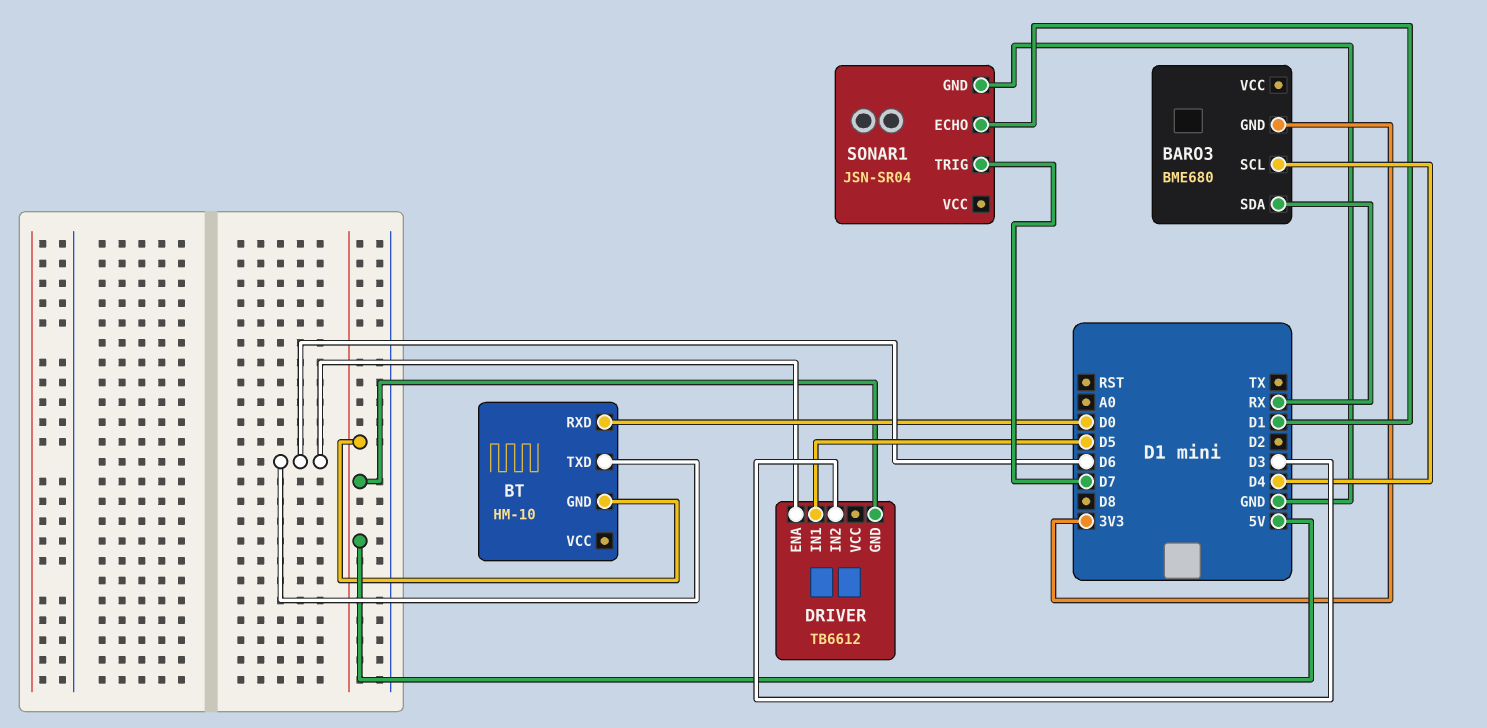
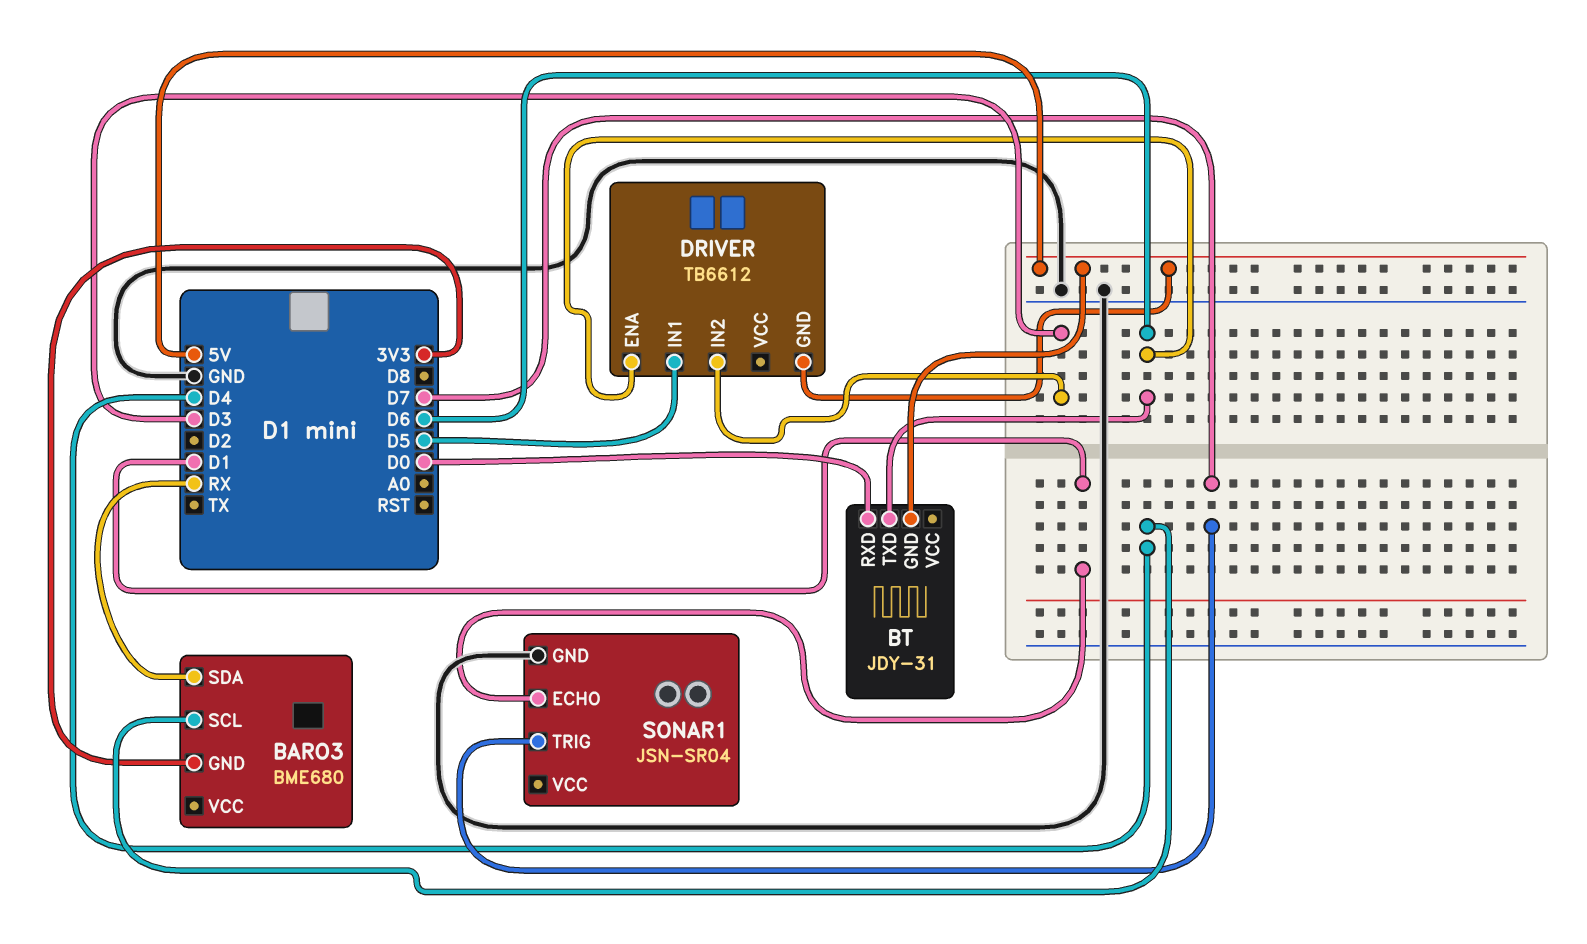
BT: HM-10 -> JDY-31

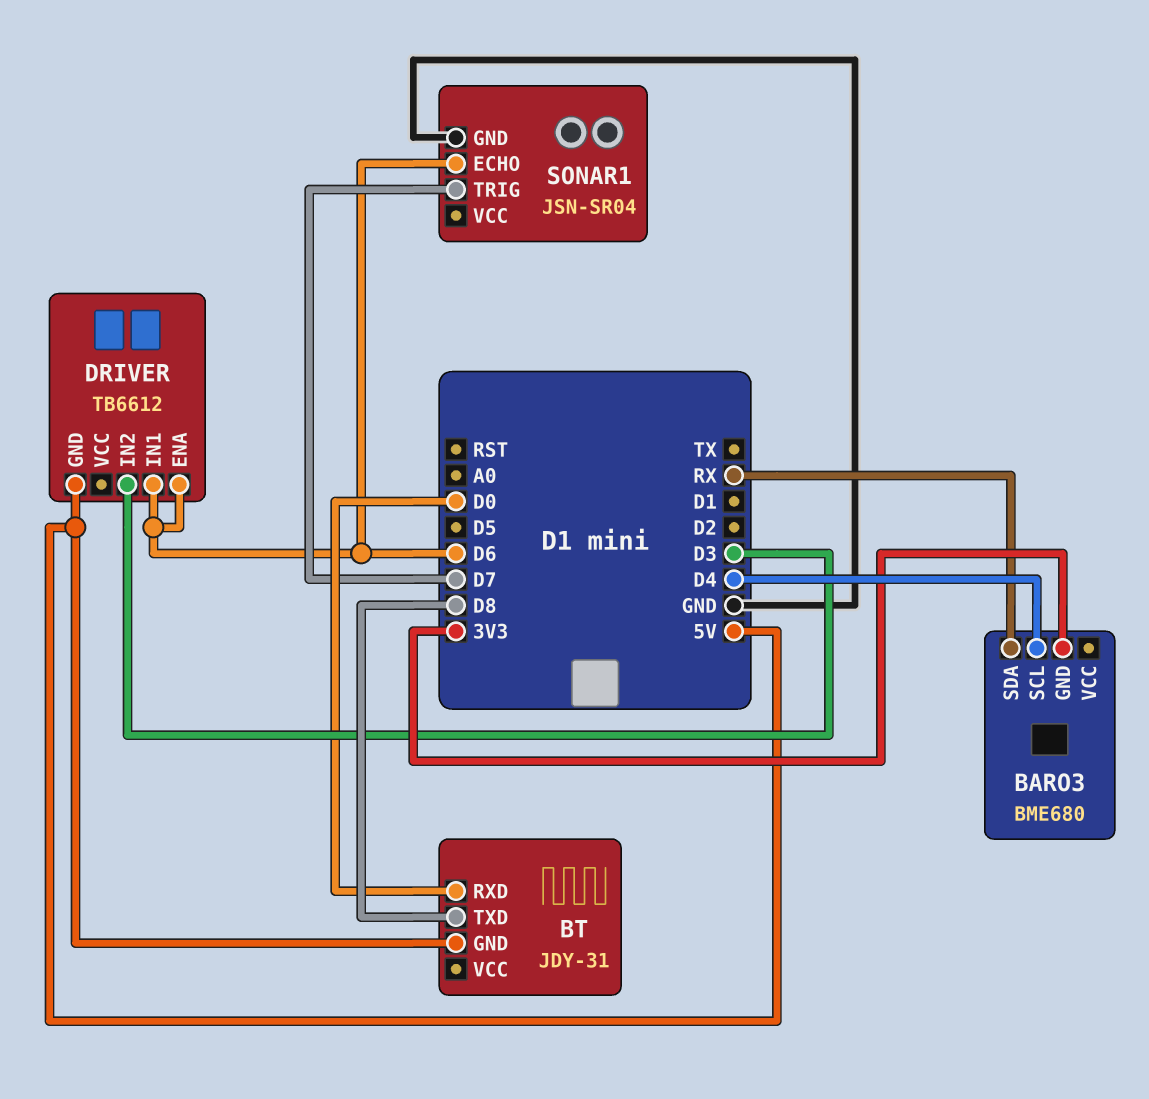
BT pin TXD: D6 -> D8
DRIVER pin IN1: D5 -> D6
SONAR1 pin ECHO: D1 -> D6

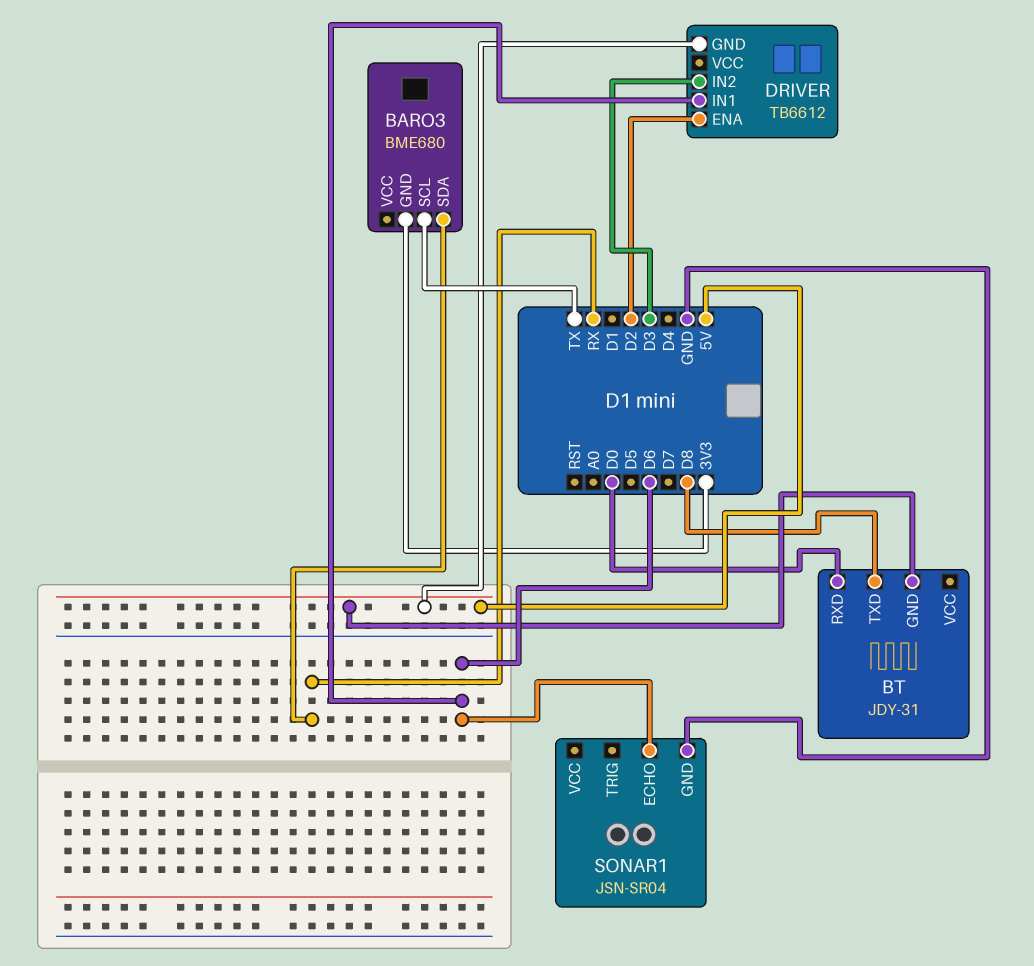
BARO3 pin SCL: D4 -> TX
DRIVER pin ENA: D6 -> D2
SONAR1 pin TRIG: D7 -> none

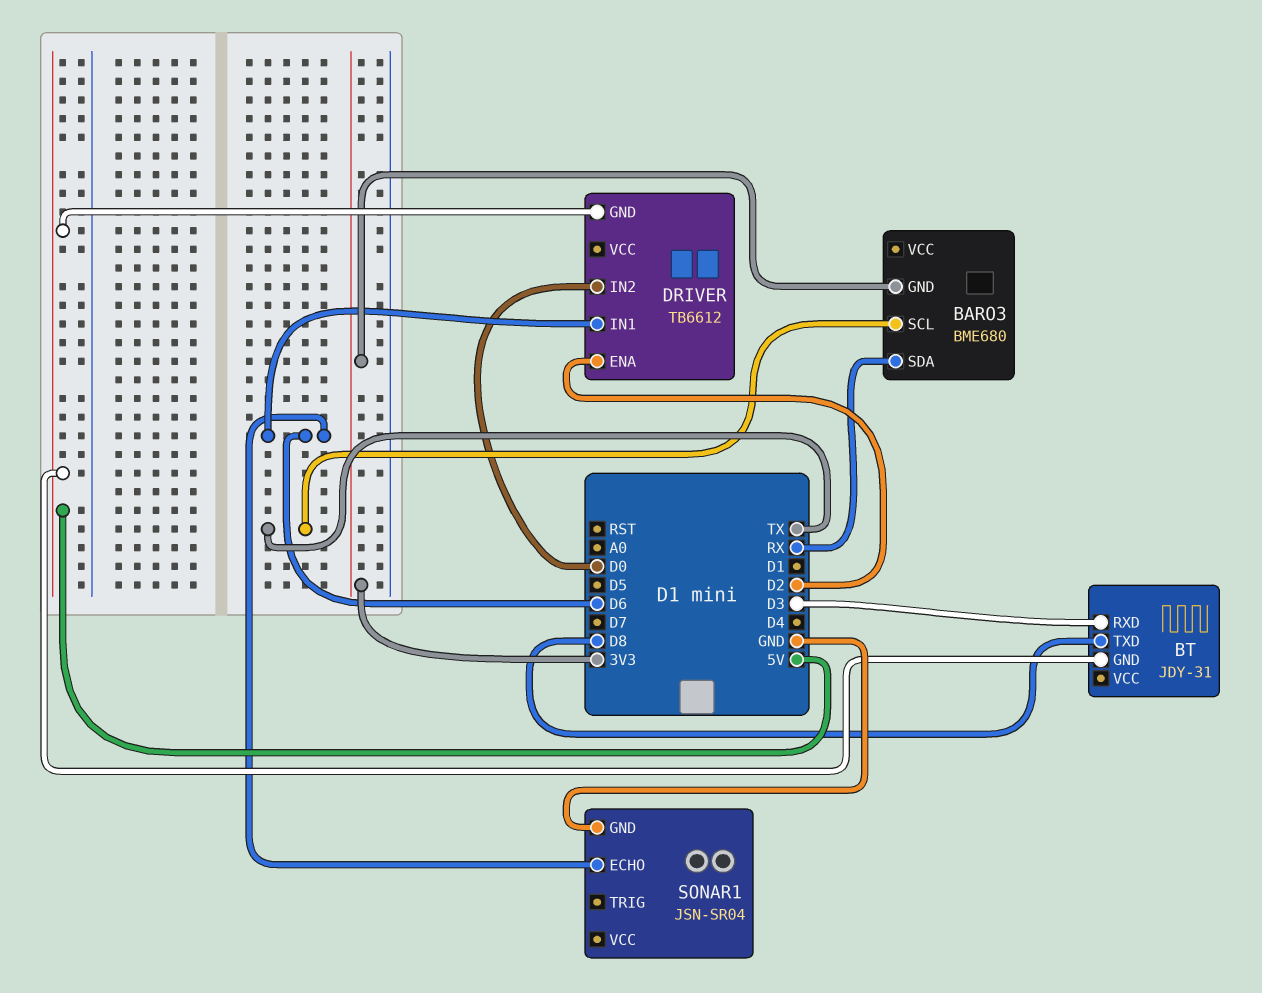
BT pin RXD: D0 -> D3
DRIVER pin IN2: D3 -> D0

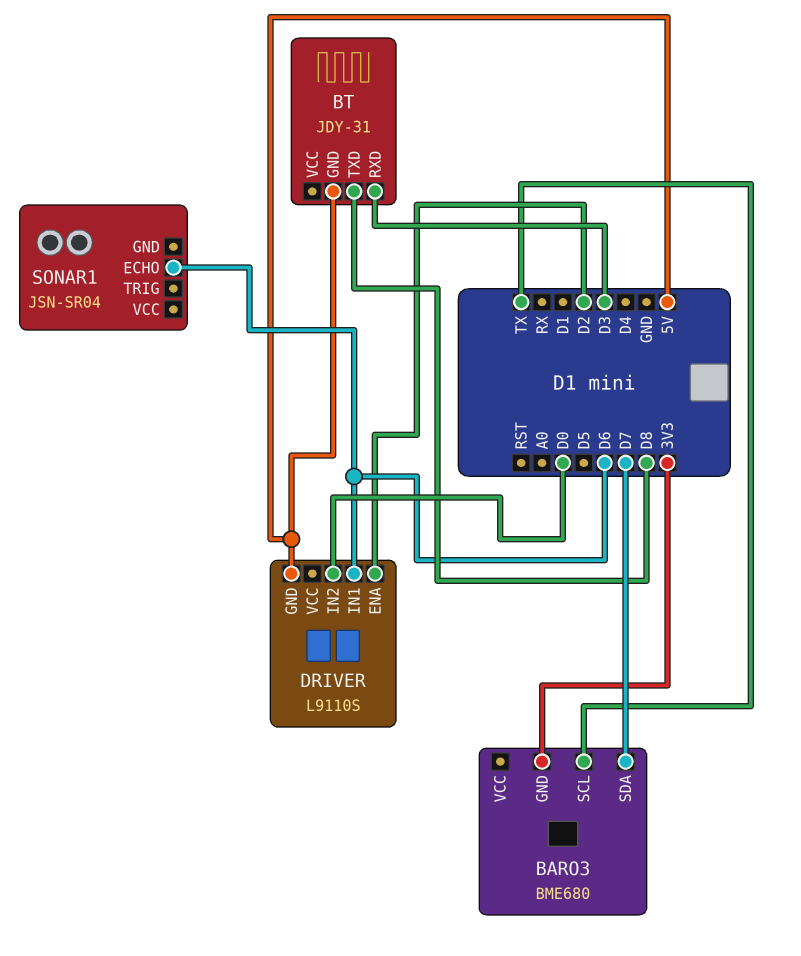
BARO3 pin SDA: RX -> D7
DRIVER: TB6612 -> L9110S
SONAR1 pin GND: GND -> none

